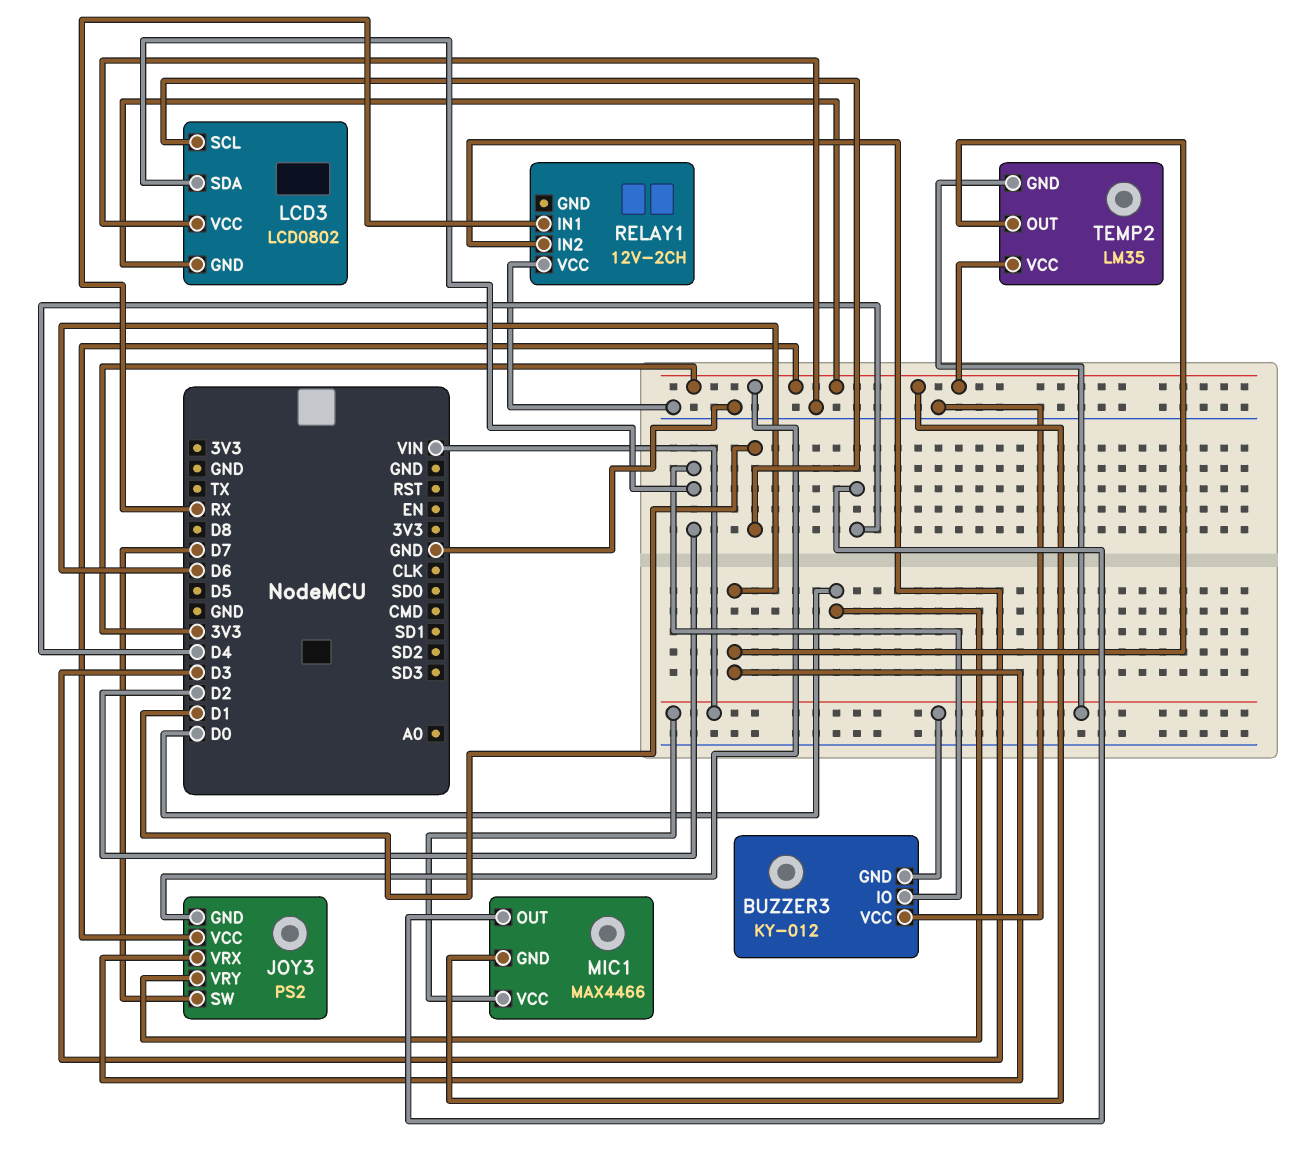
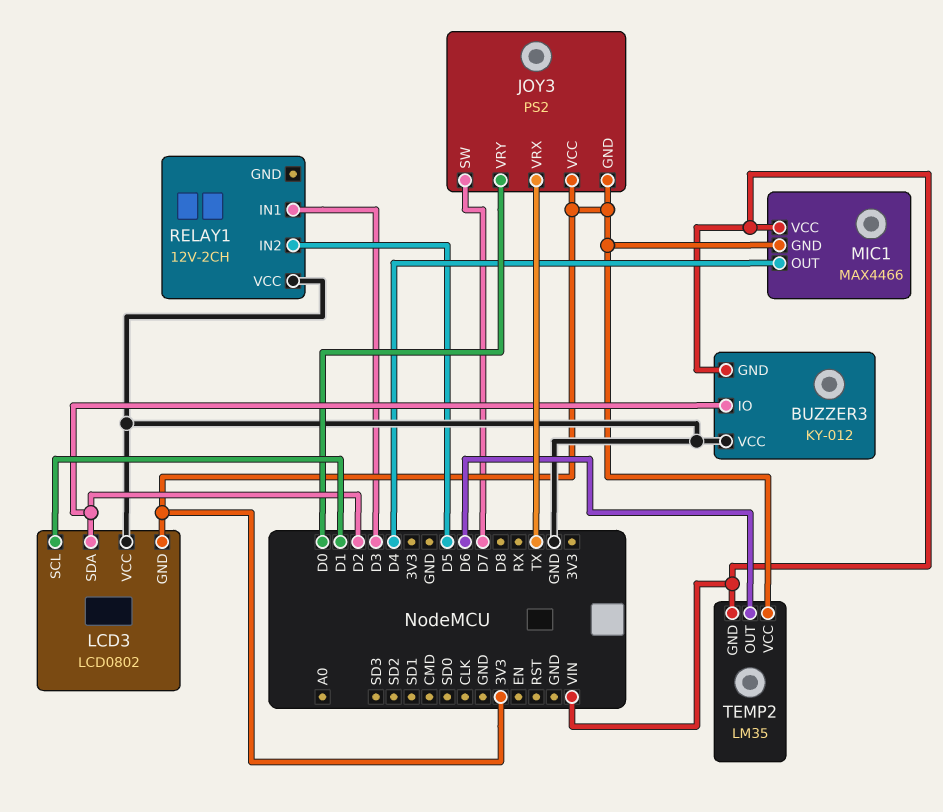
JOY3 pin VRX: D6 -> TX
RELAY1 pin IN1: RX -> D3
RELAY1 pin IN2: D3 -> D5

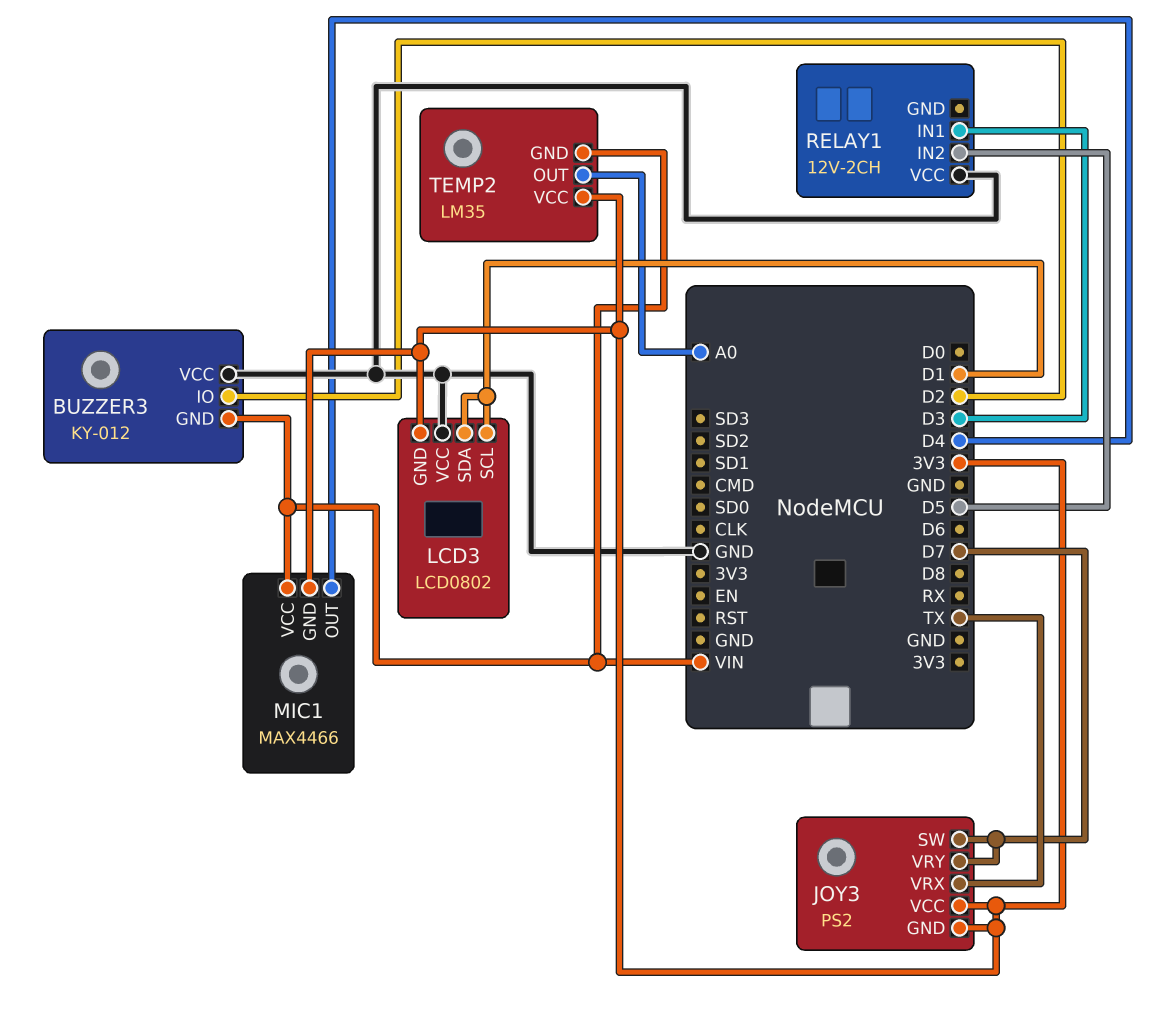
JOY3 pin VRY: D0 -> D7
LCD3 pin SDA: D2 -> D1
TEMP2 pin OUT: D6 -> A0

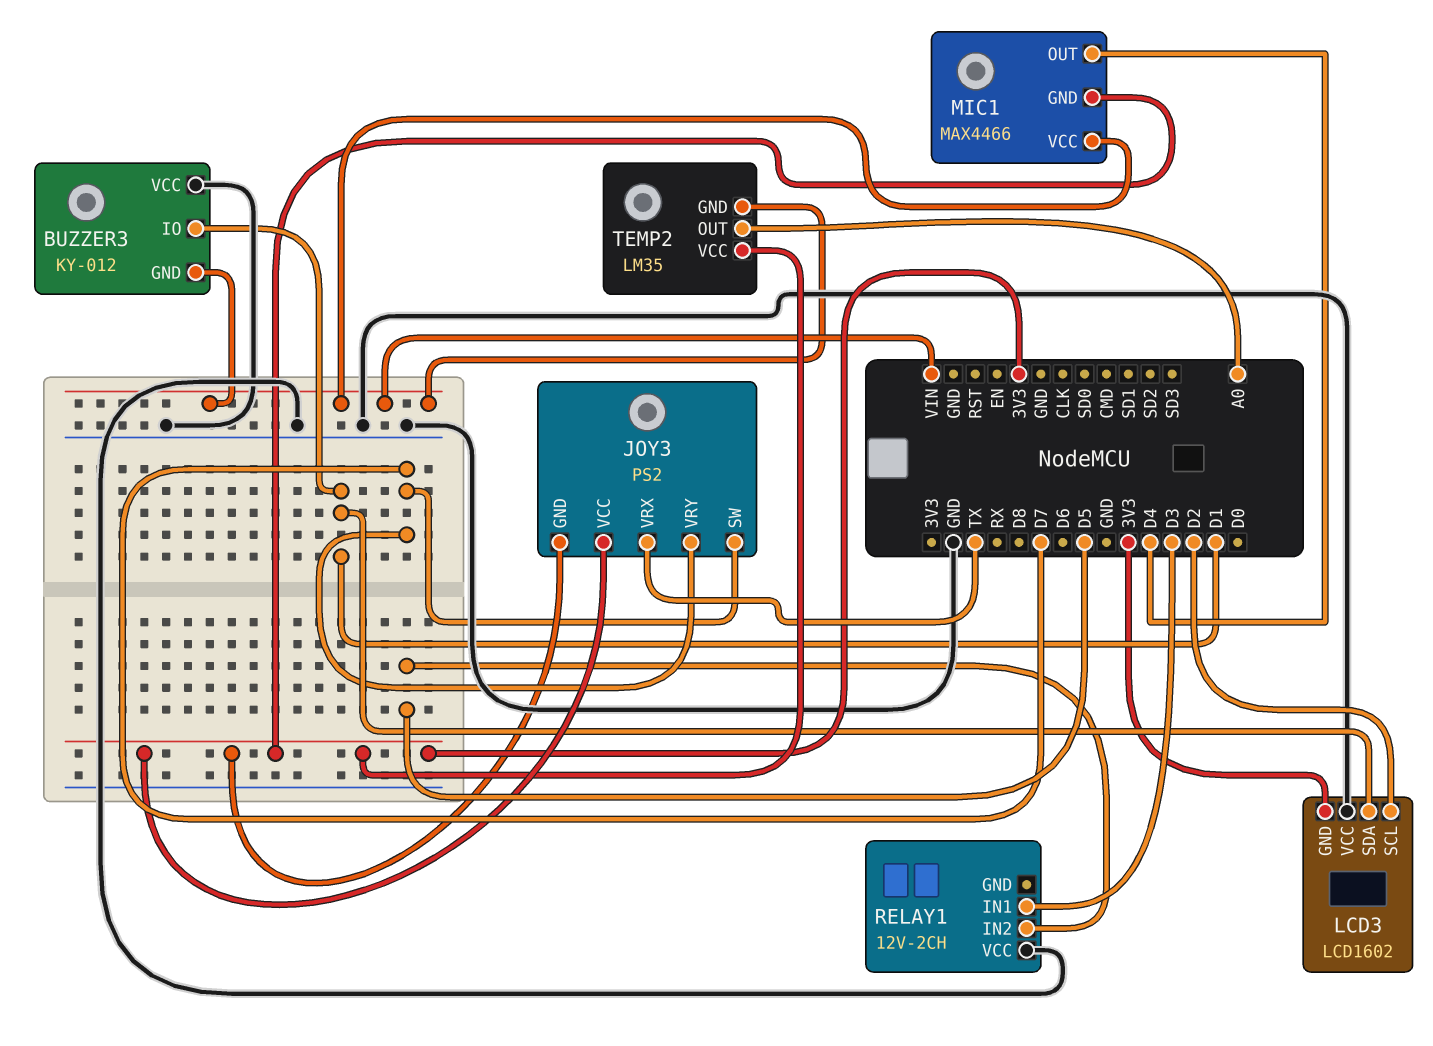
BUZZER3 pin IO: D2 -> D1
LCD3: LCD0802 -> LCD1602
LCD3 pin SCL: D1 -> D2

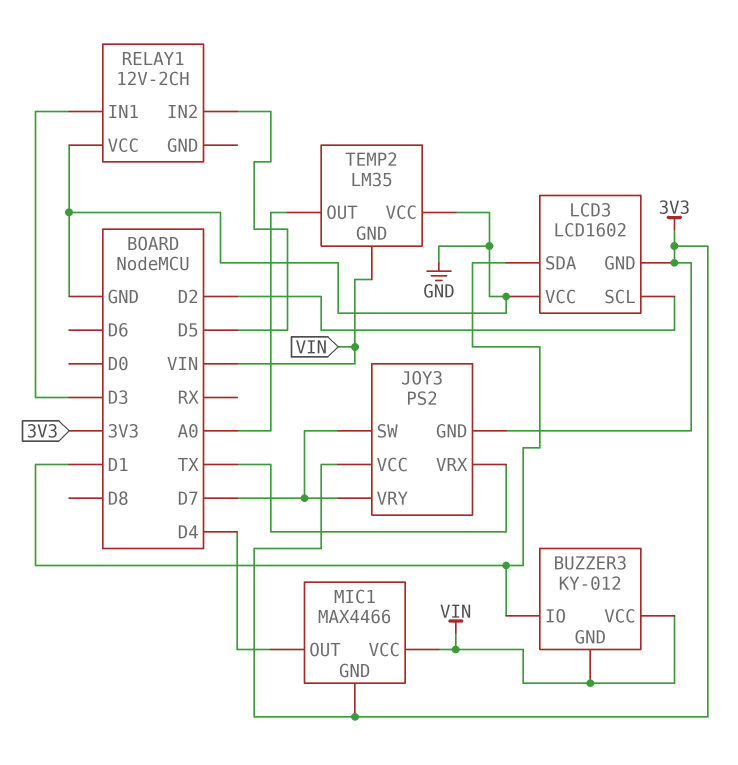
BUZZER3 pin VCC: GND -> VIN
TEMP2 pin VCC: 3V3 -> GND

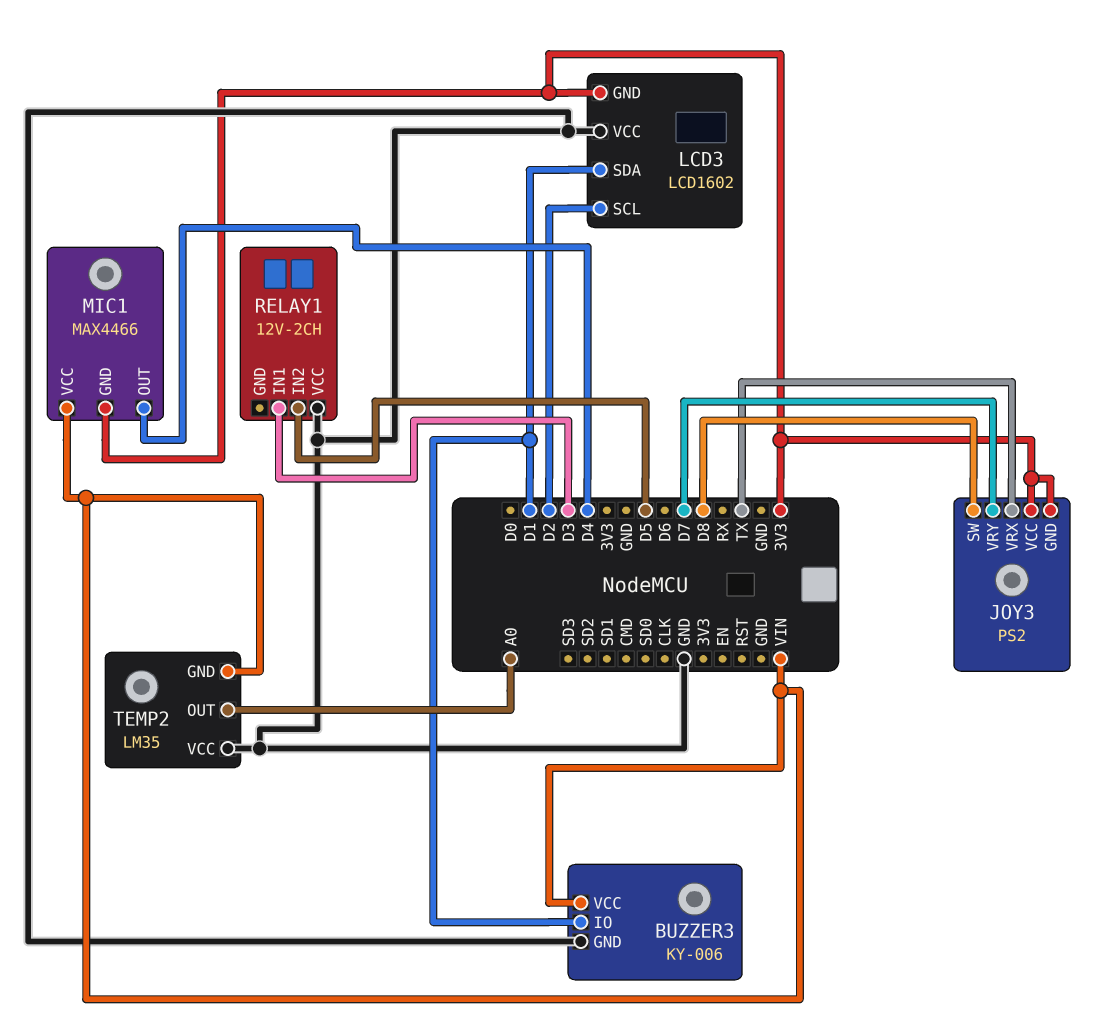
BUZZER3: KY-012 -> KY-006
BUZZER3 pin GND: VIN -> GND
JOY3 pin SW: D7 -> D8

